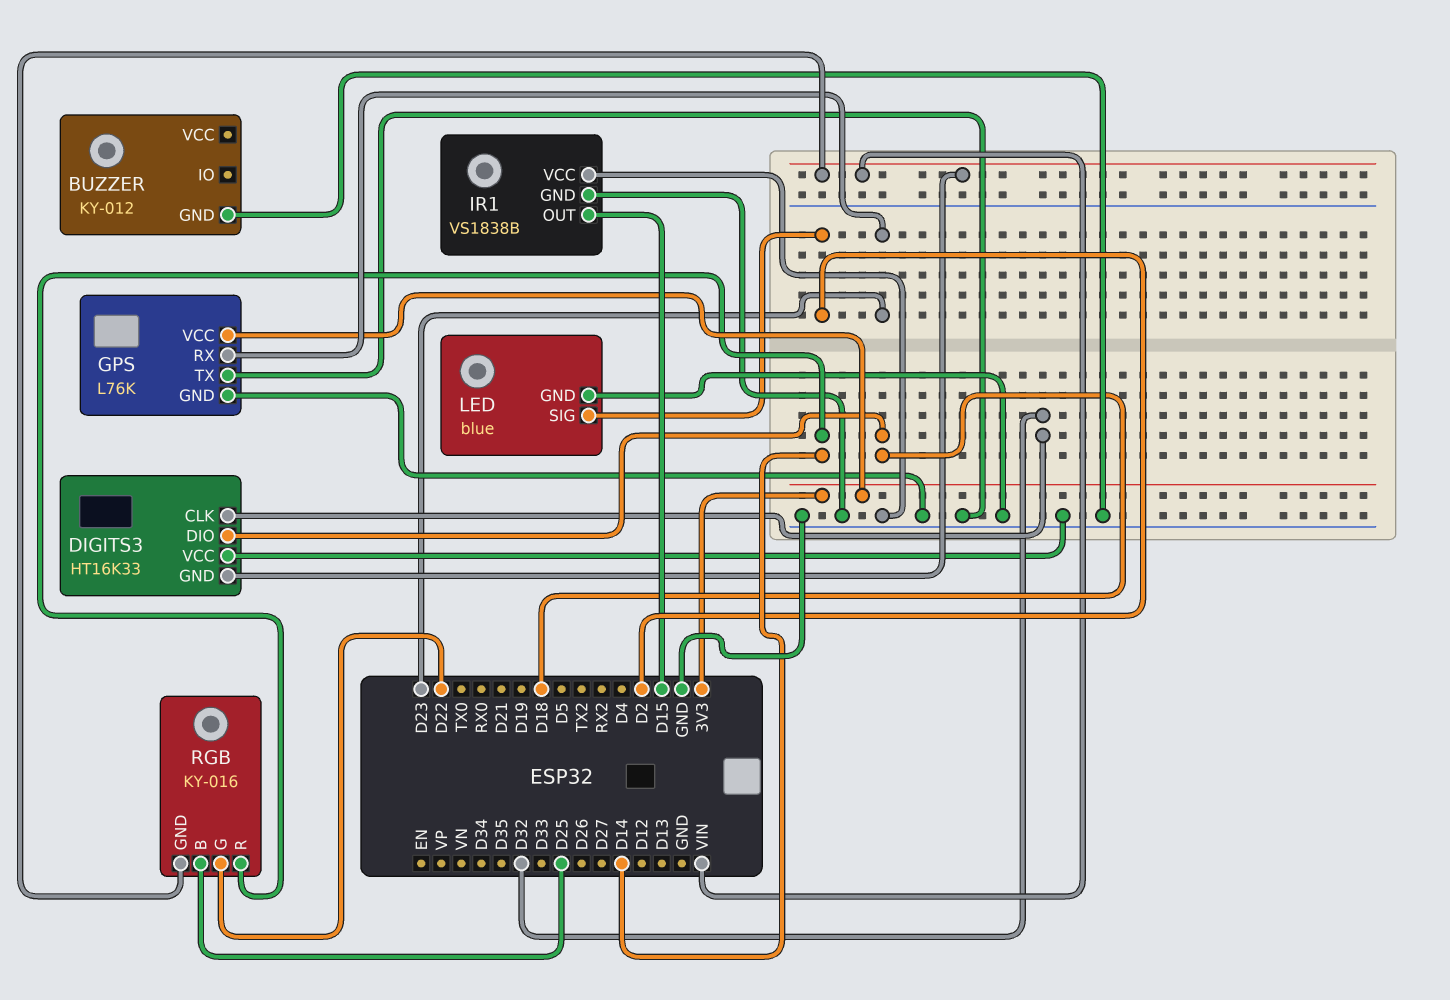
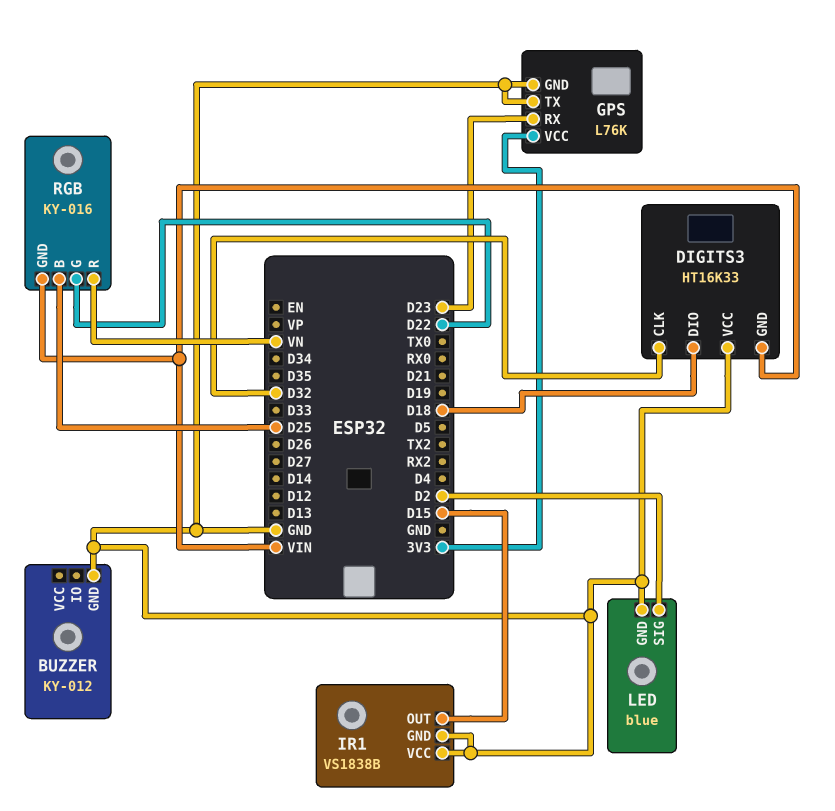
RGB pin R: D14 -> VN

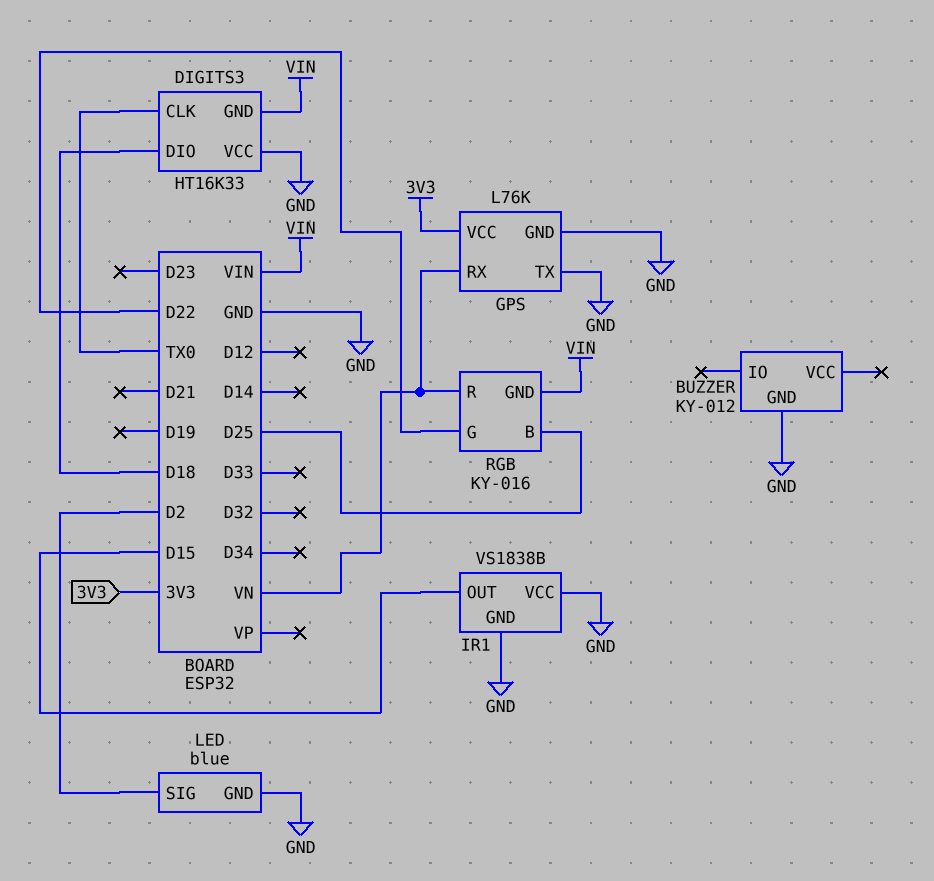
DIGITS3 pin CLK: D32 -> TX0
GPS pin RX: D23 -> VN

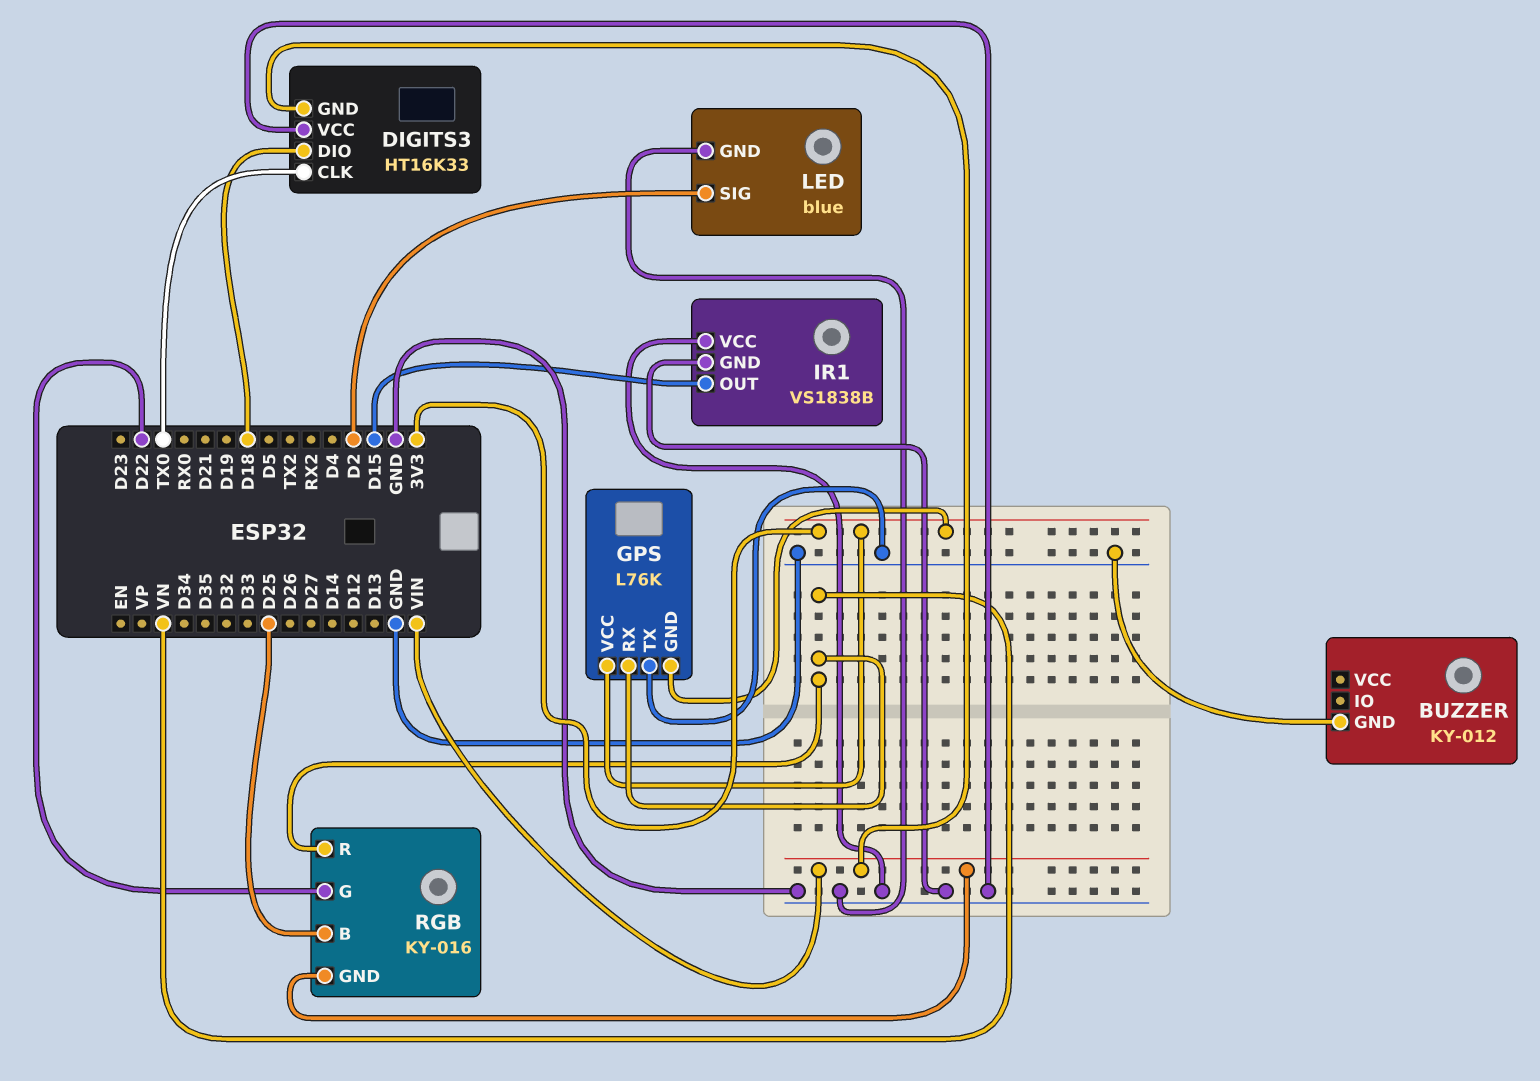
GPS pin GND: GND -> 3V3

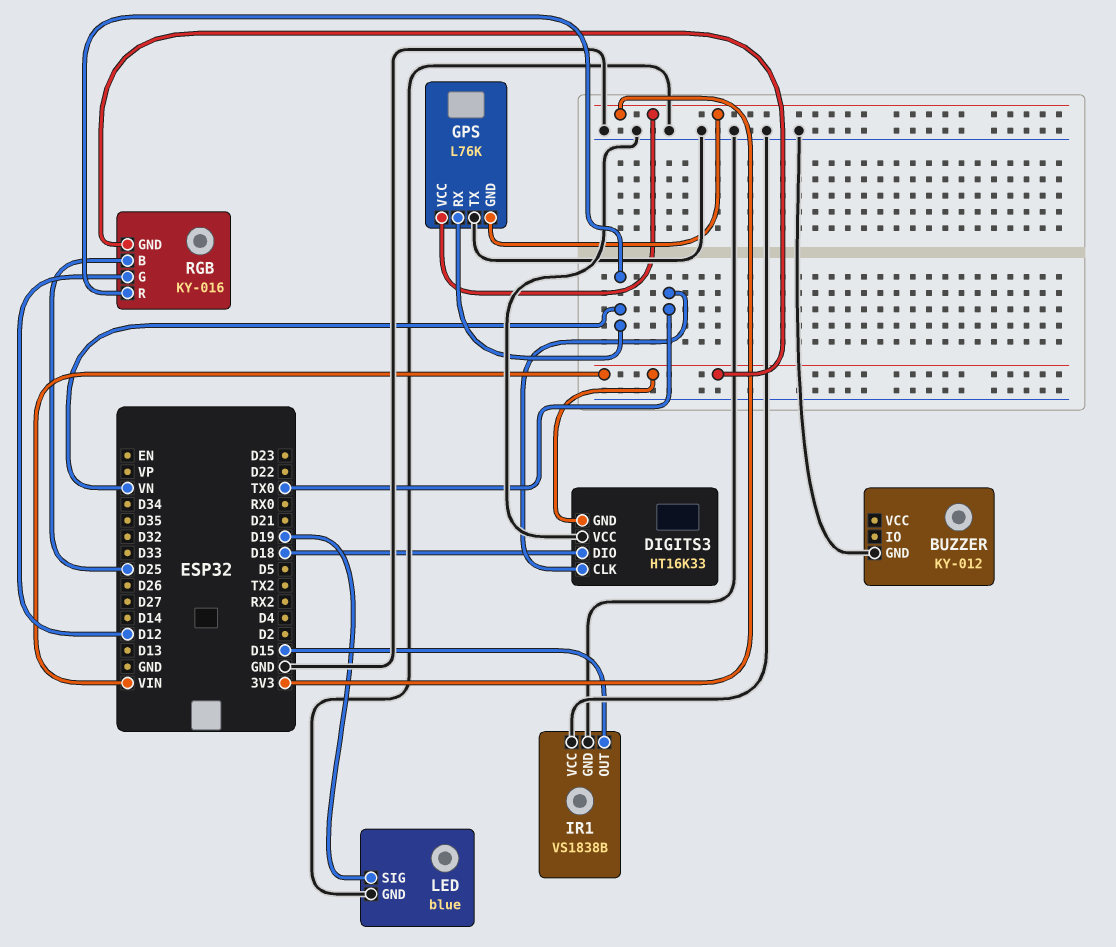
LED pin SIG: D2 -> D19
RGB pin G: D22 -> D12

